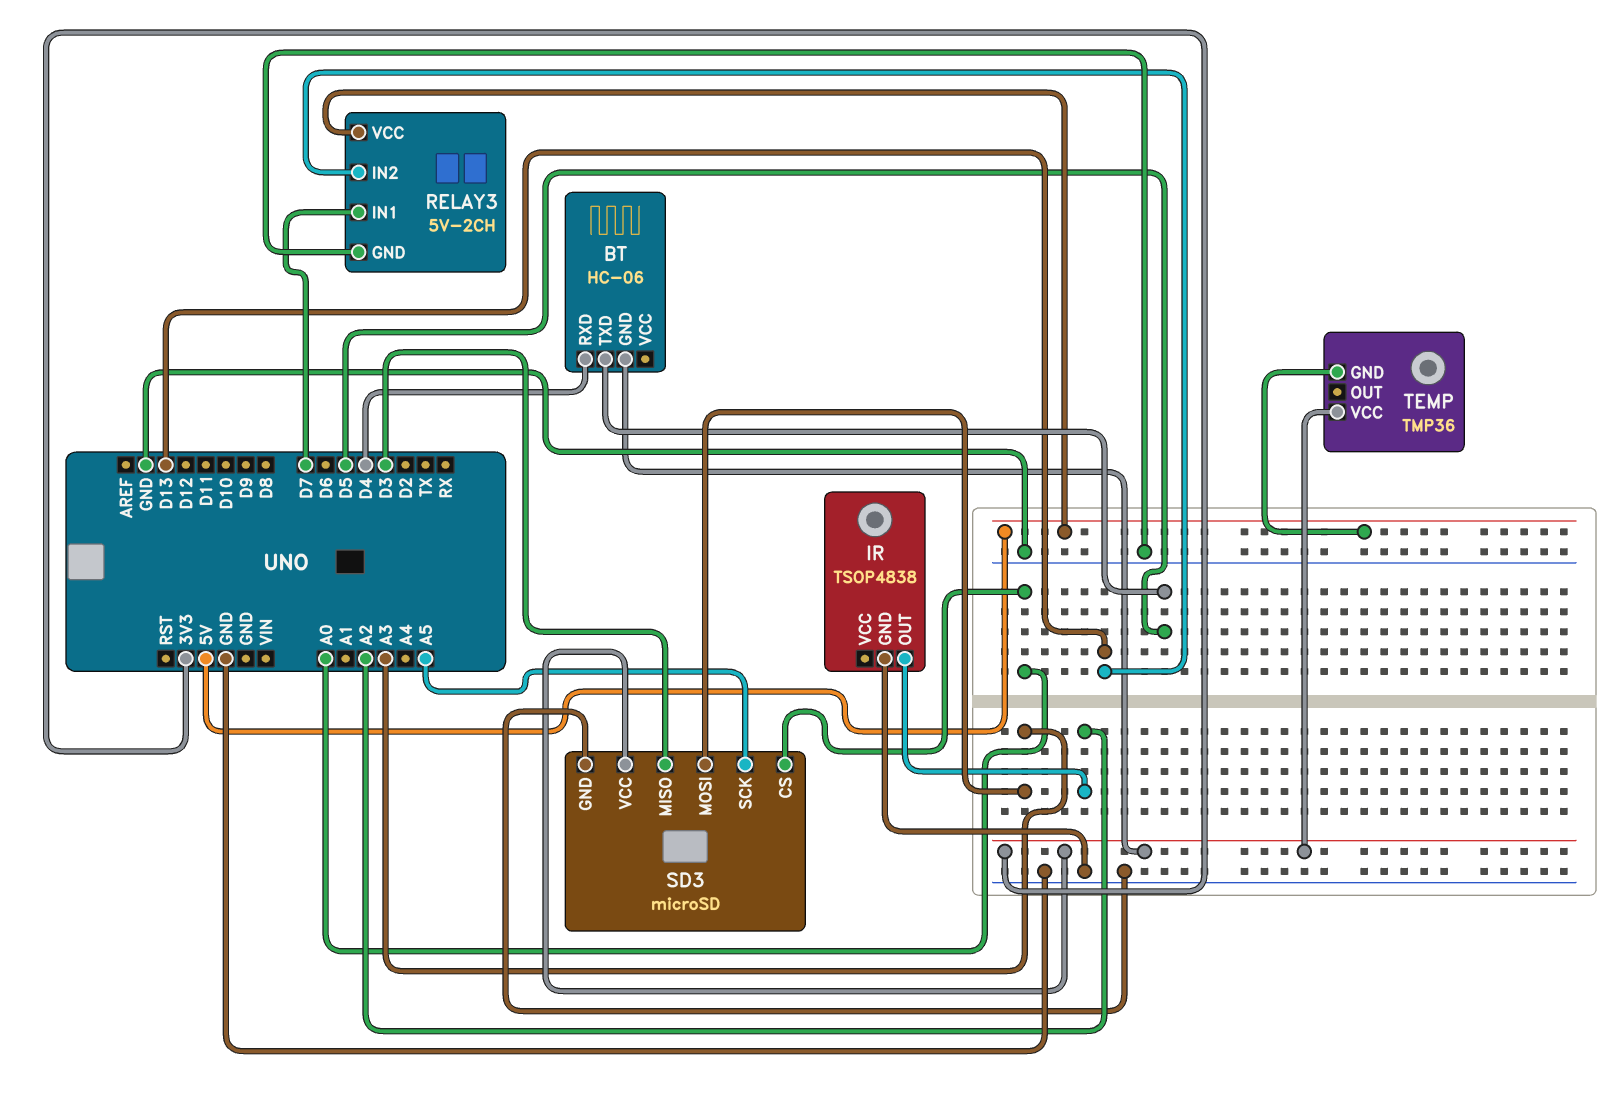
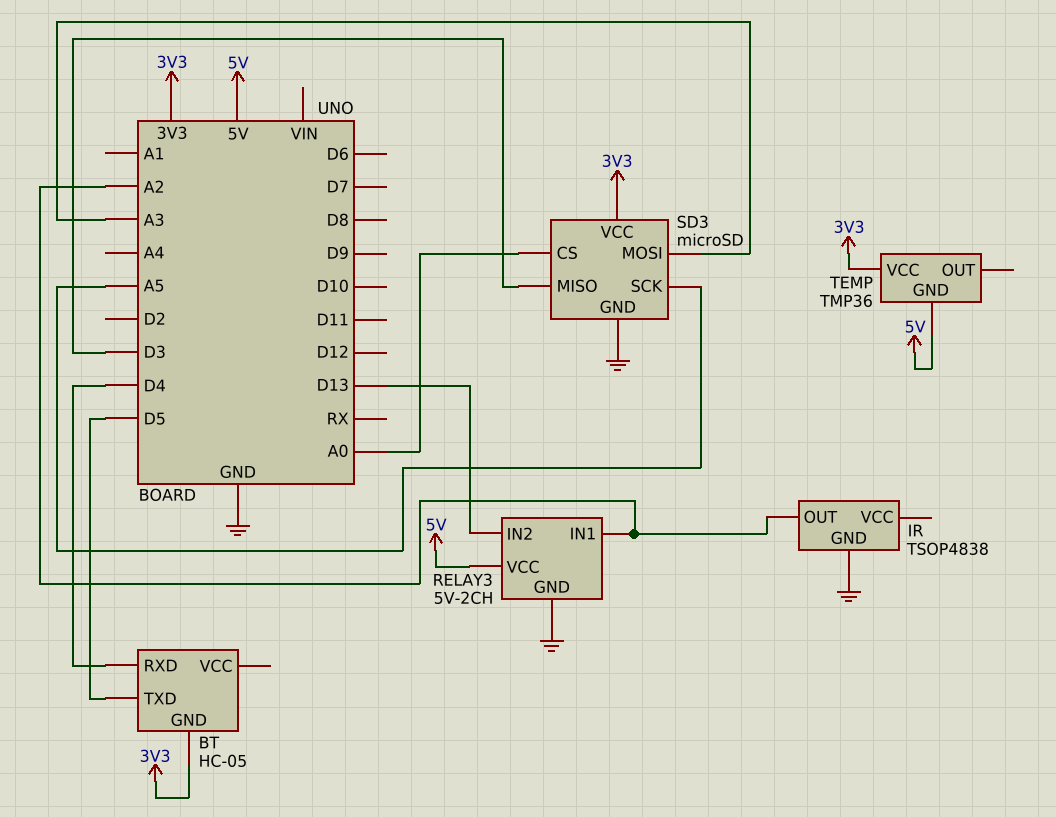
BT: HC-06 -> HC-05
RELAY3 pin IN1: D7 -> A2

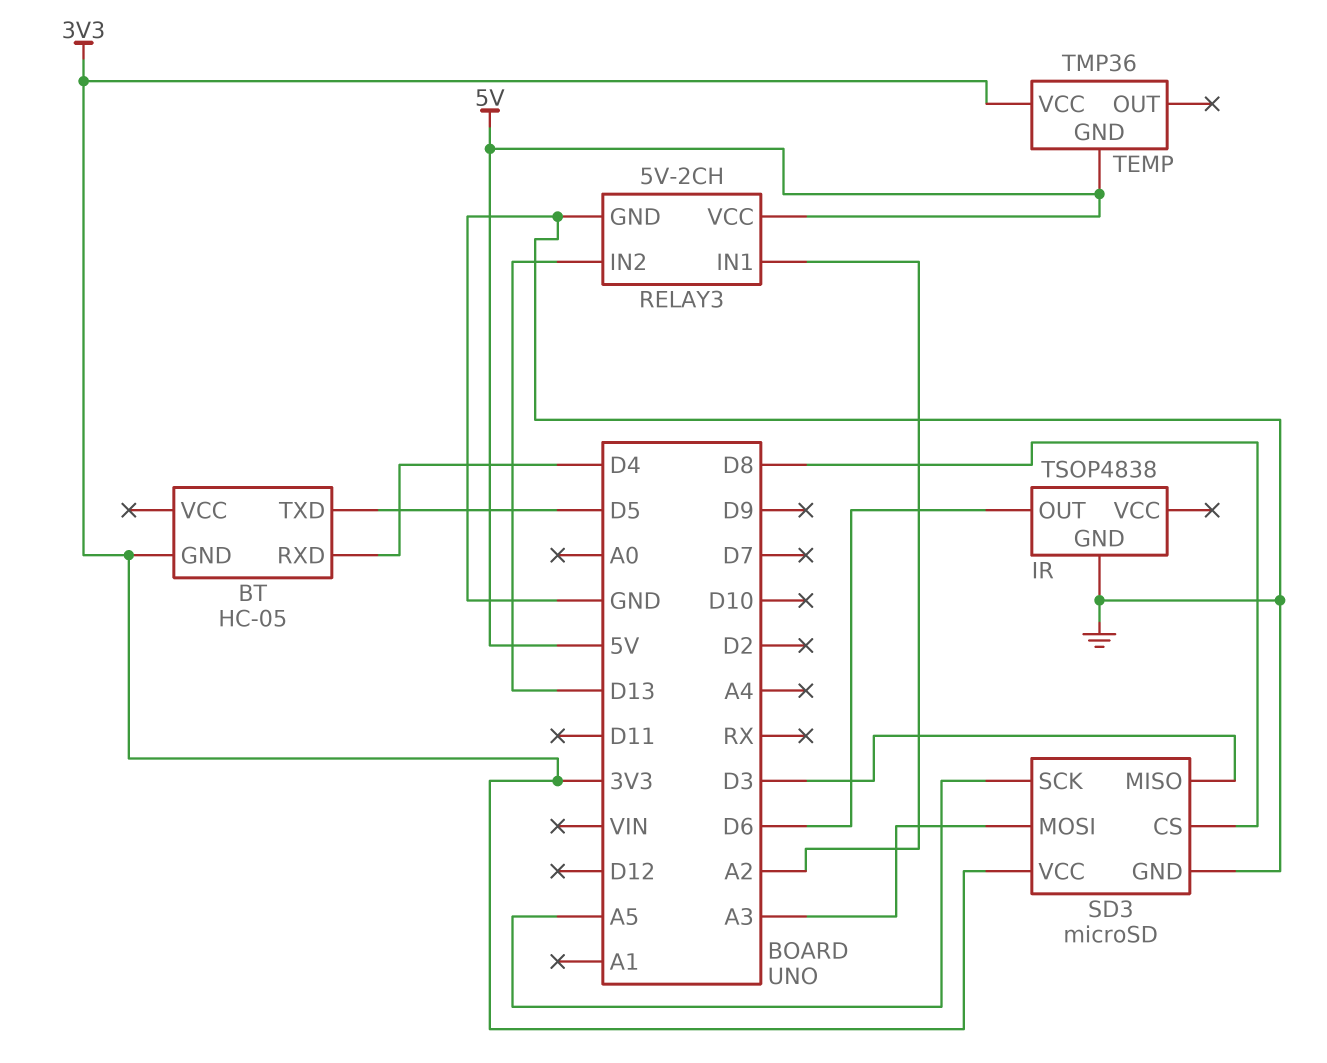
IR pin OUT: A2 -> D6
SD3 pin CS: A0 -> D8

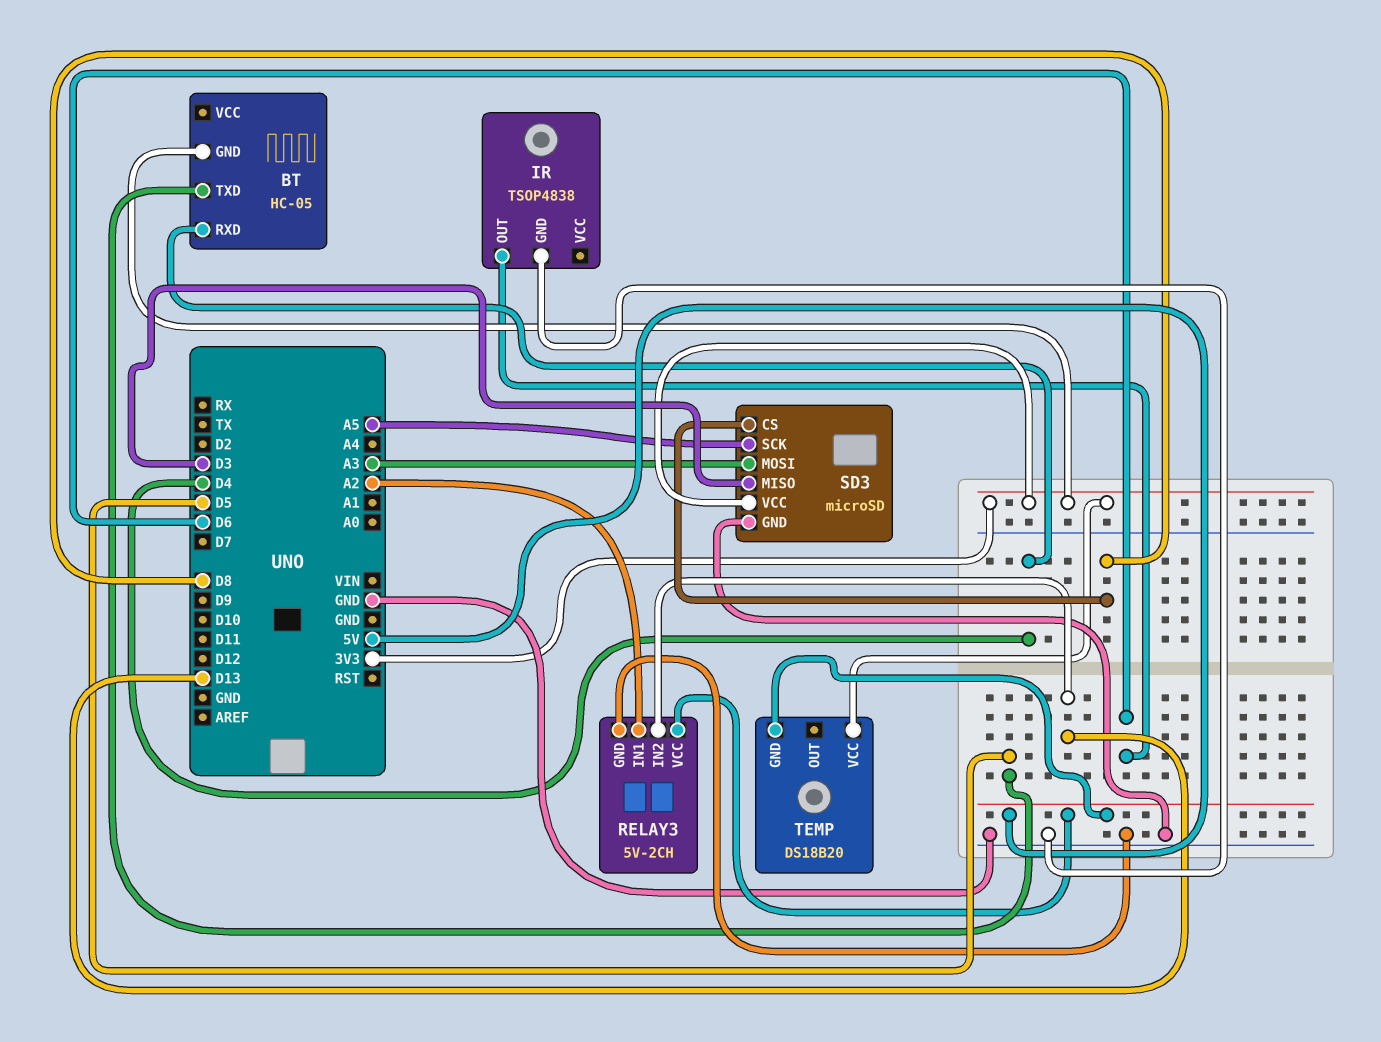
TEMP: TMP36 -> DS18B20

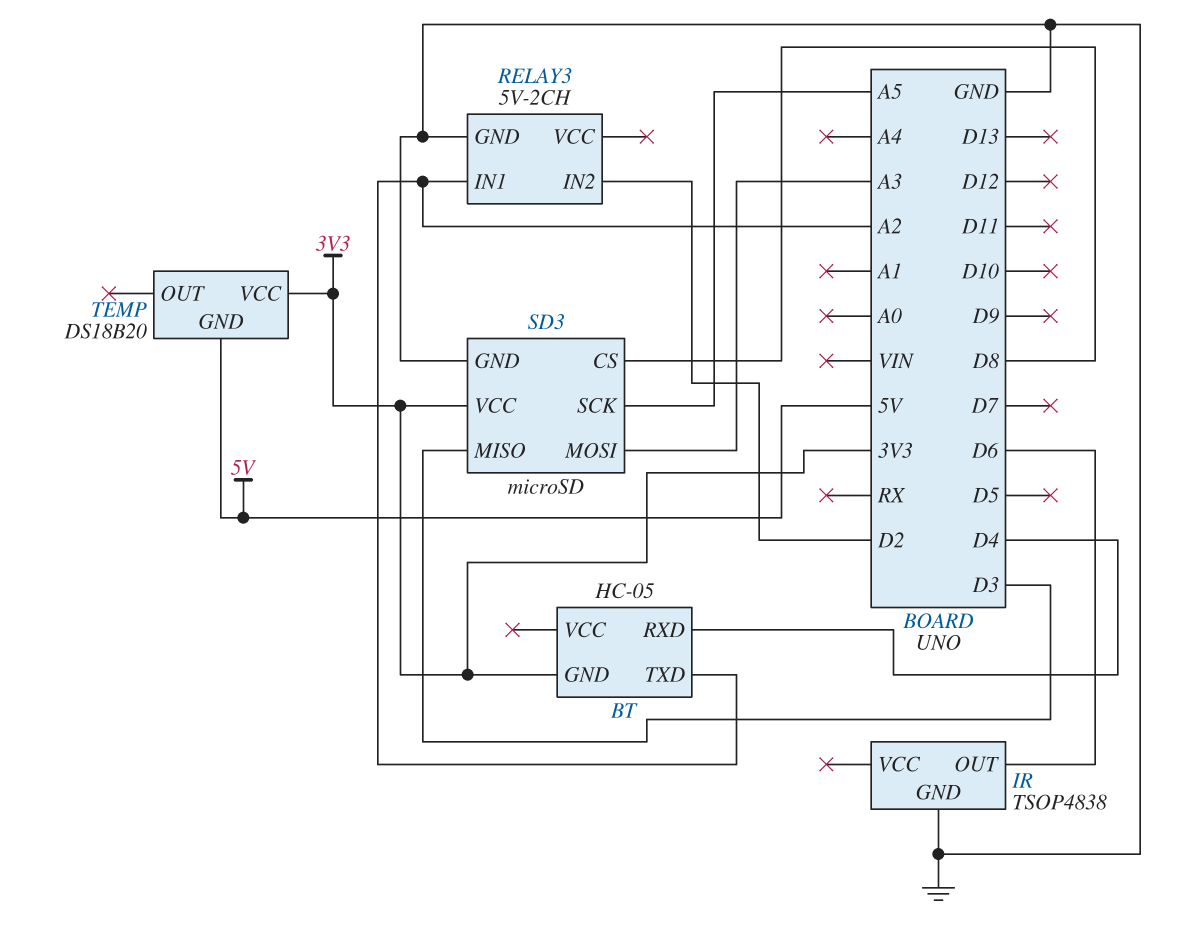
BT pin TXD: D5 -> A2
RELAY3 pin IN2: D13 -> D2
RELAY3 pin VCC: 5V -> none

